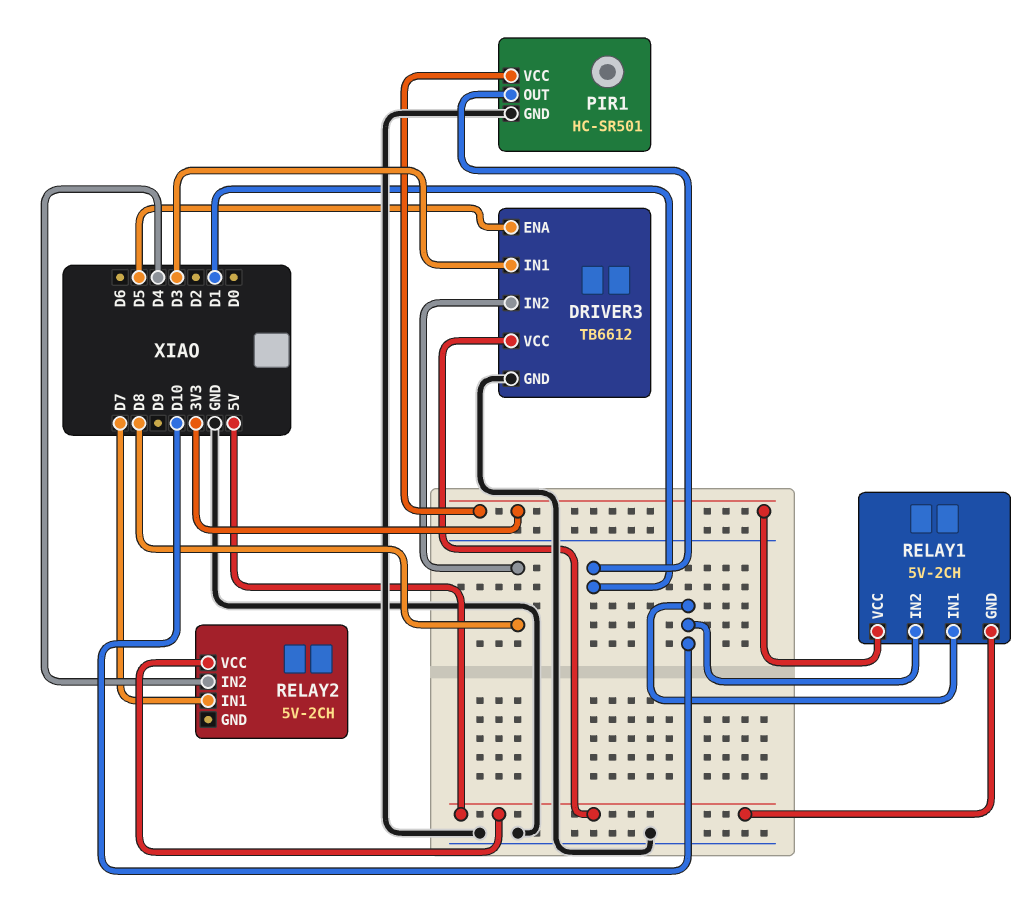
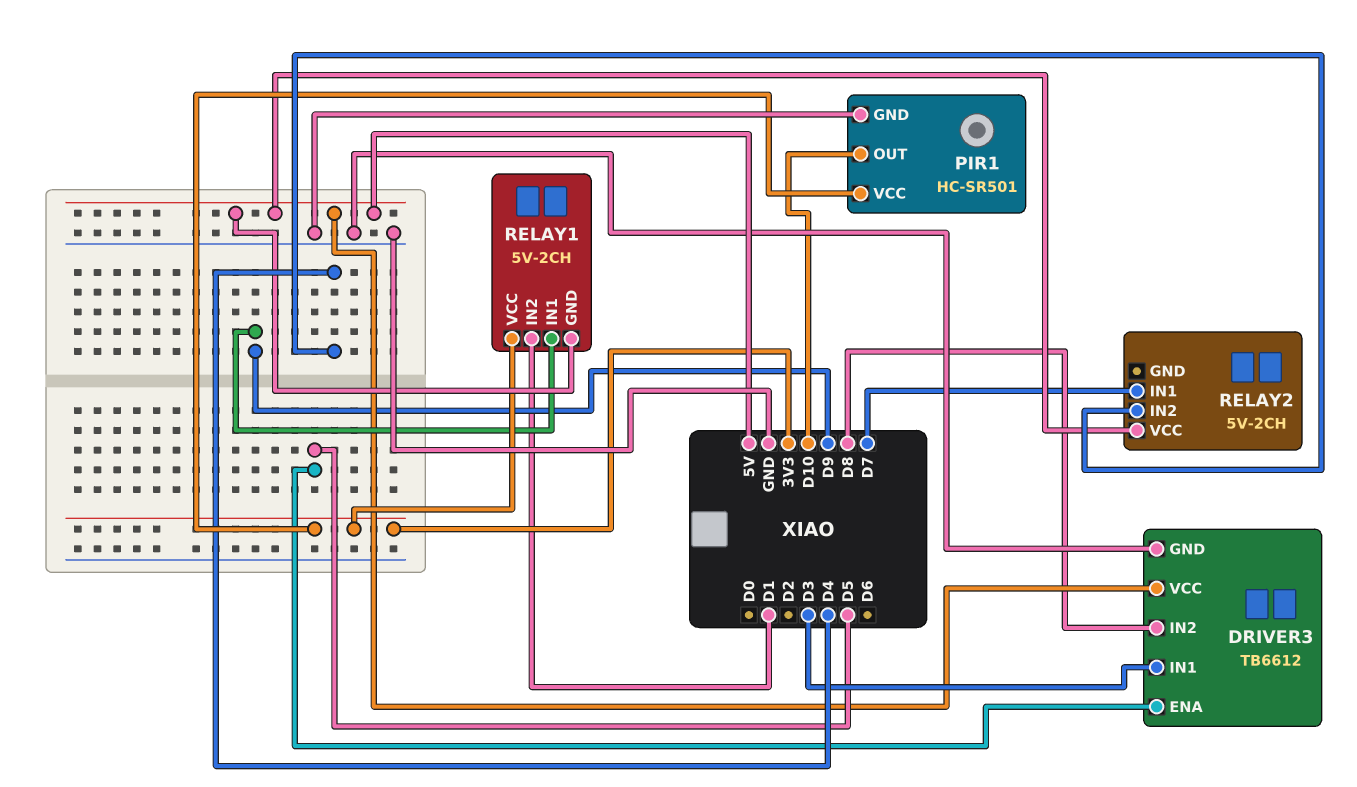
PIR1 pin OUT: D1 -> D10
RELAY1 pin IN1: D10 -> D9
RELAY1 pin IN2: D10 -> D1

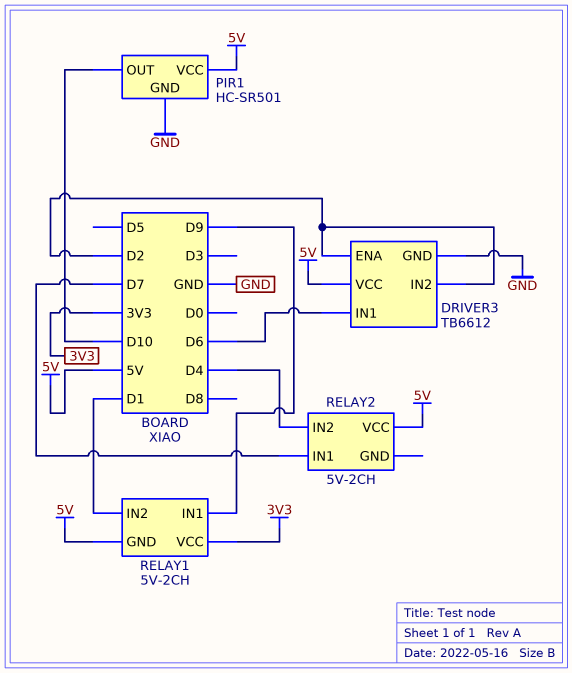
DRIVER3 pin ENA: D5 -> D2
DRIVER3 pin IN1: D3 -> D6
DRIVER3 pin IN2: D8 -> D2
PIR1 pin VCC: 3V3 -> 5V

